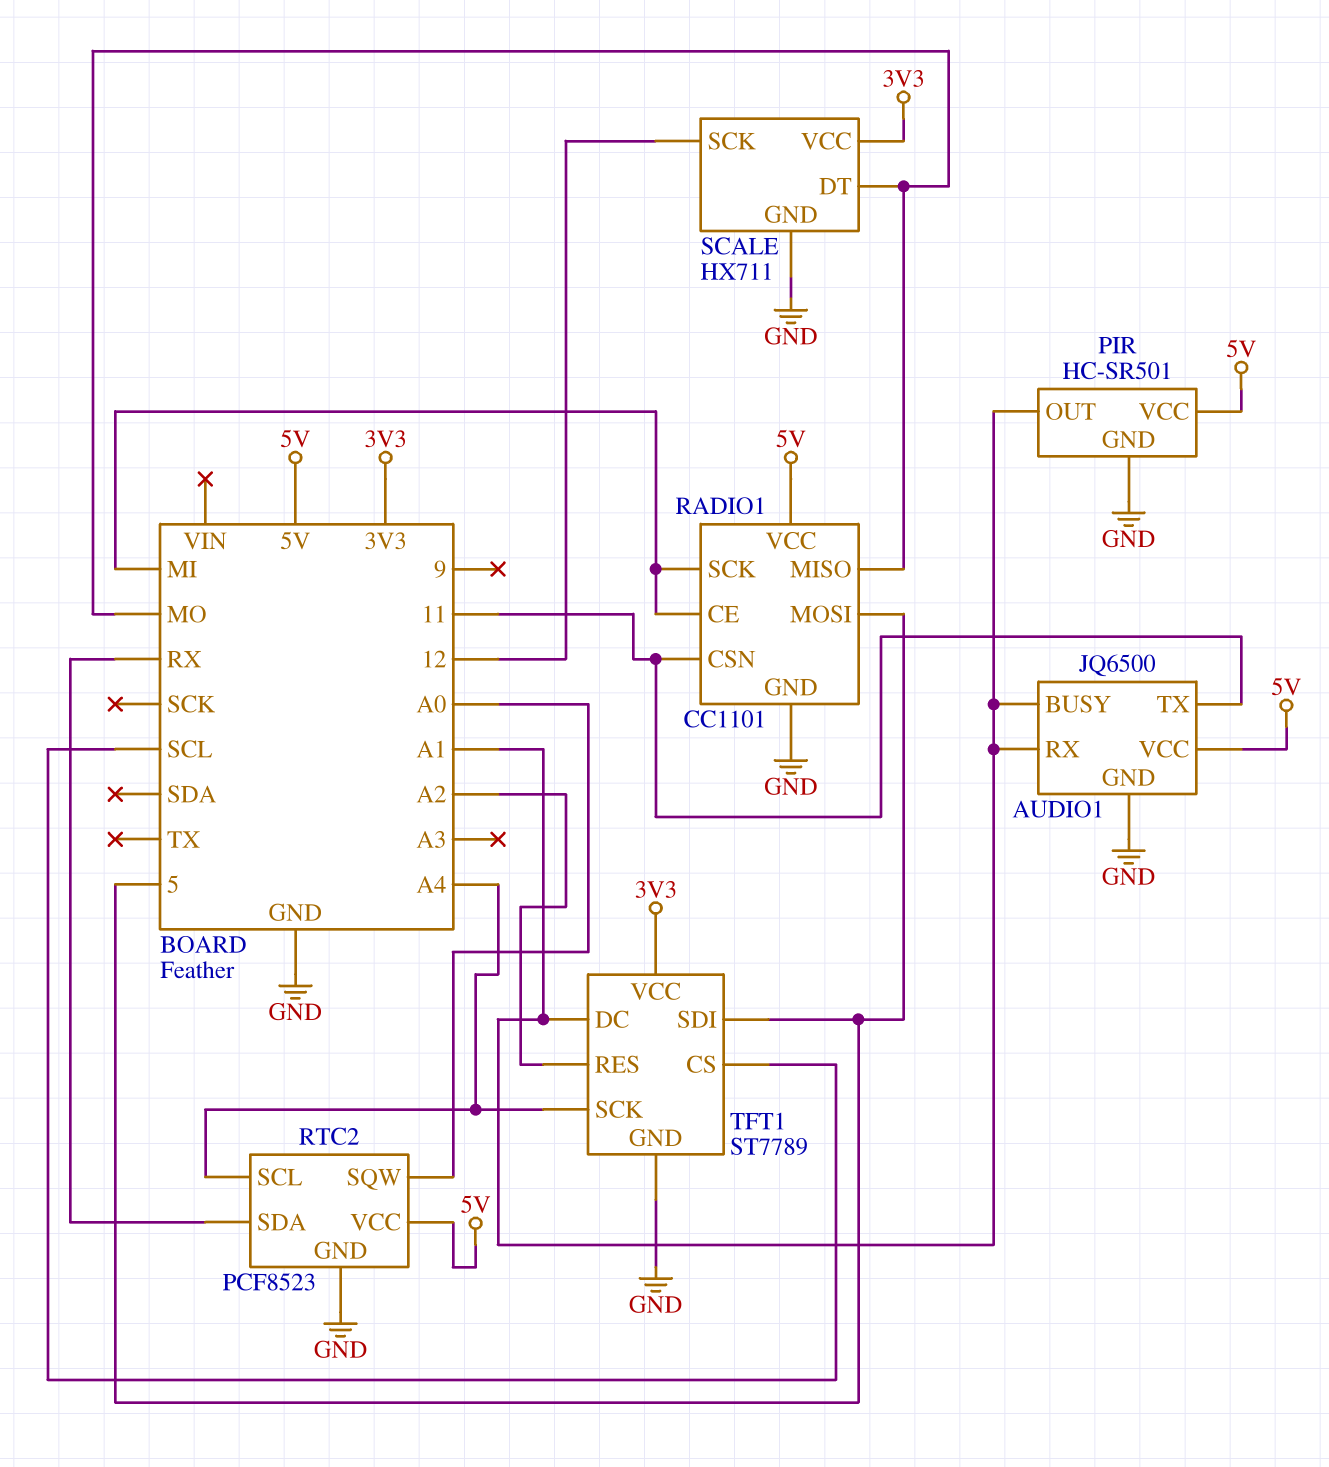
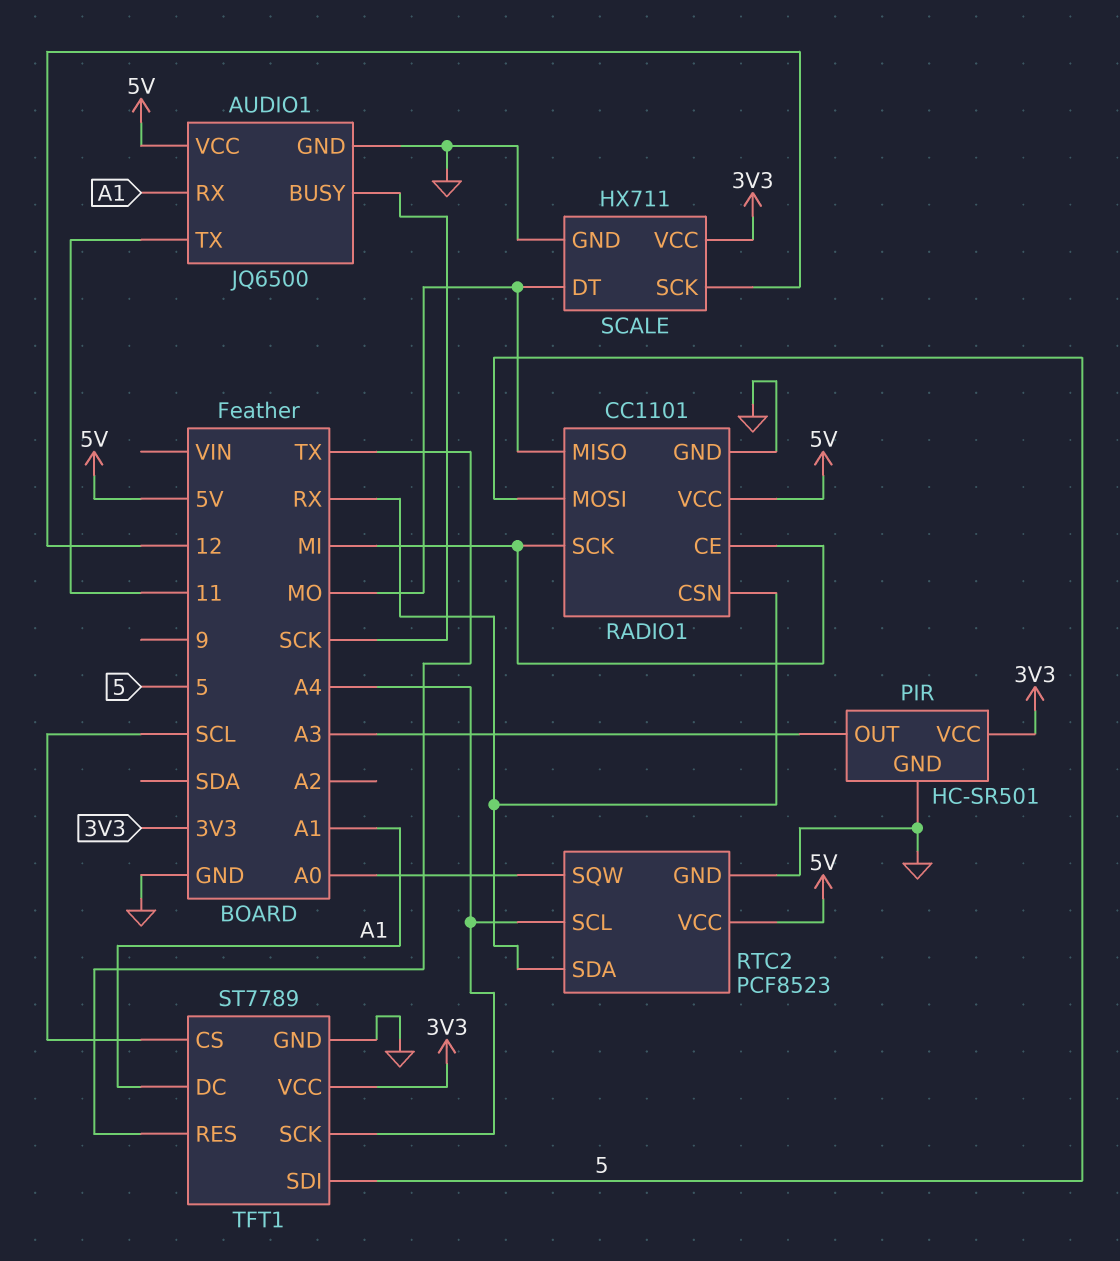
AUDIO1 pin BUSY: A1 -> SCK
PIR pin OUT: A1 -> A3
PIR pin VCC: 5V -> 3V3
RADIO1 pin CSN: 11 -> RX
TFT1 pin RES: A2 -> TX

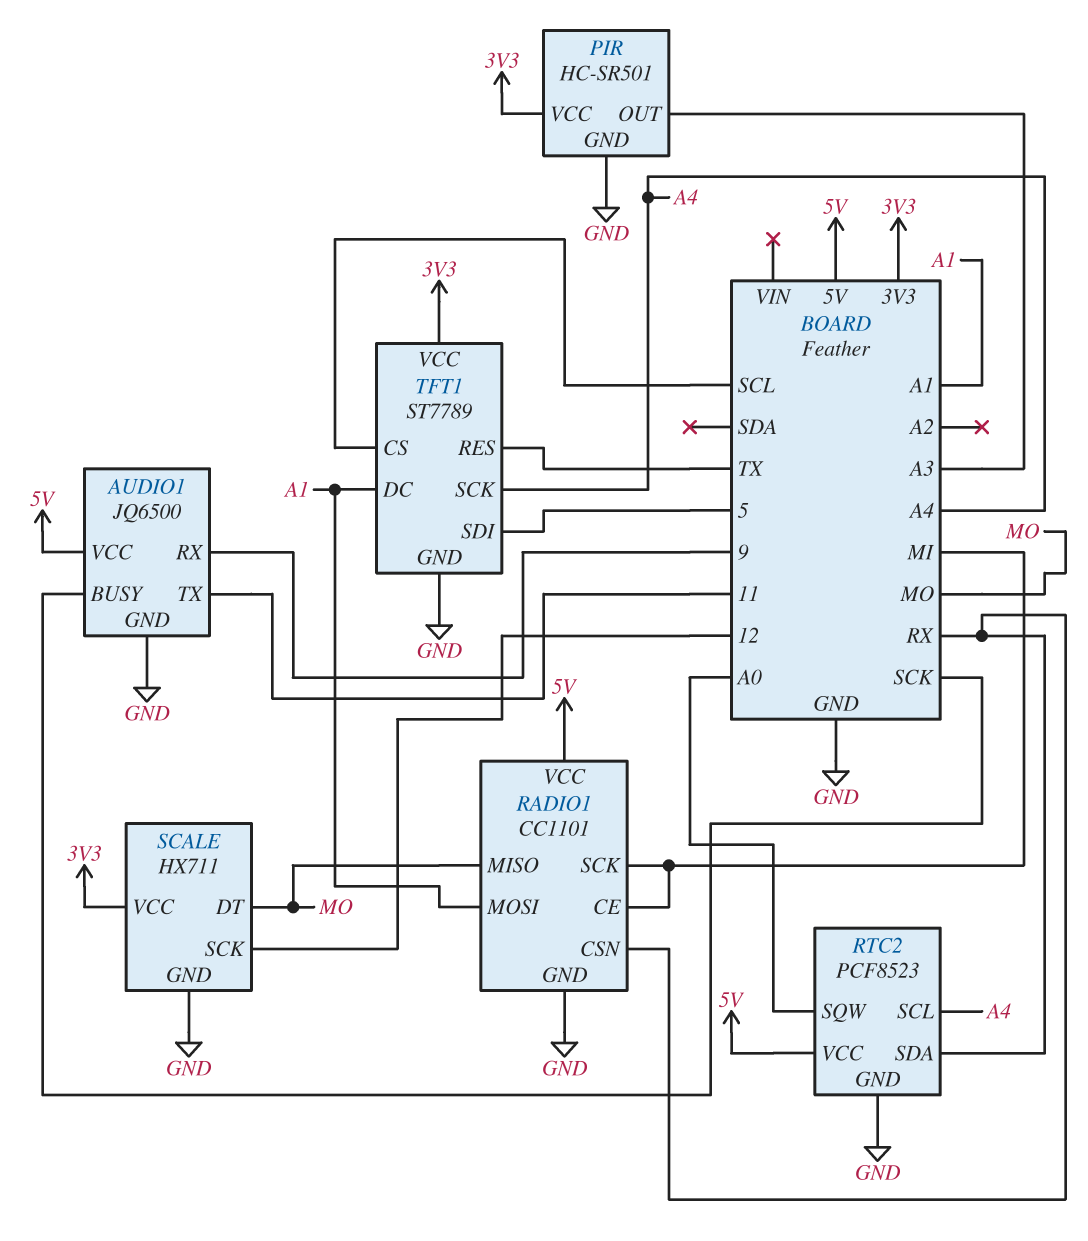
AUDIO1 pin RX: A1 -> 9
RADIO1 pin MOSI: 5 -> A1

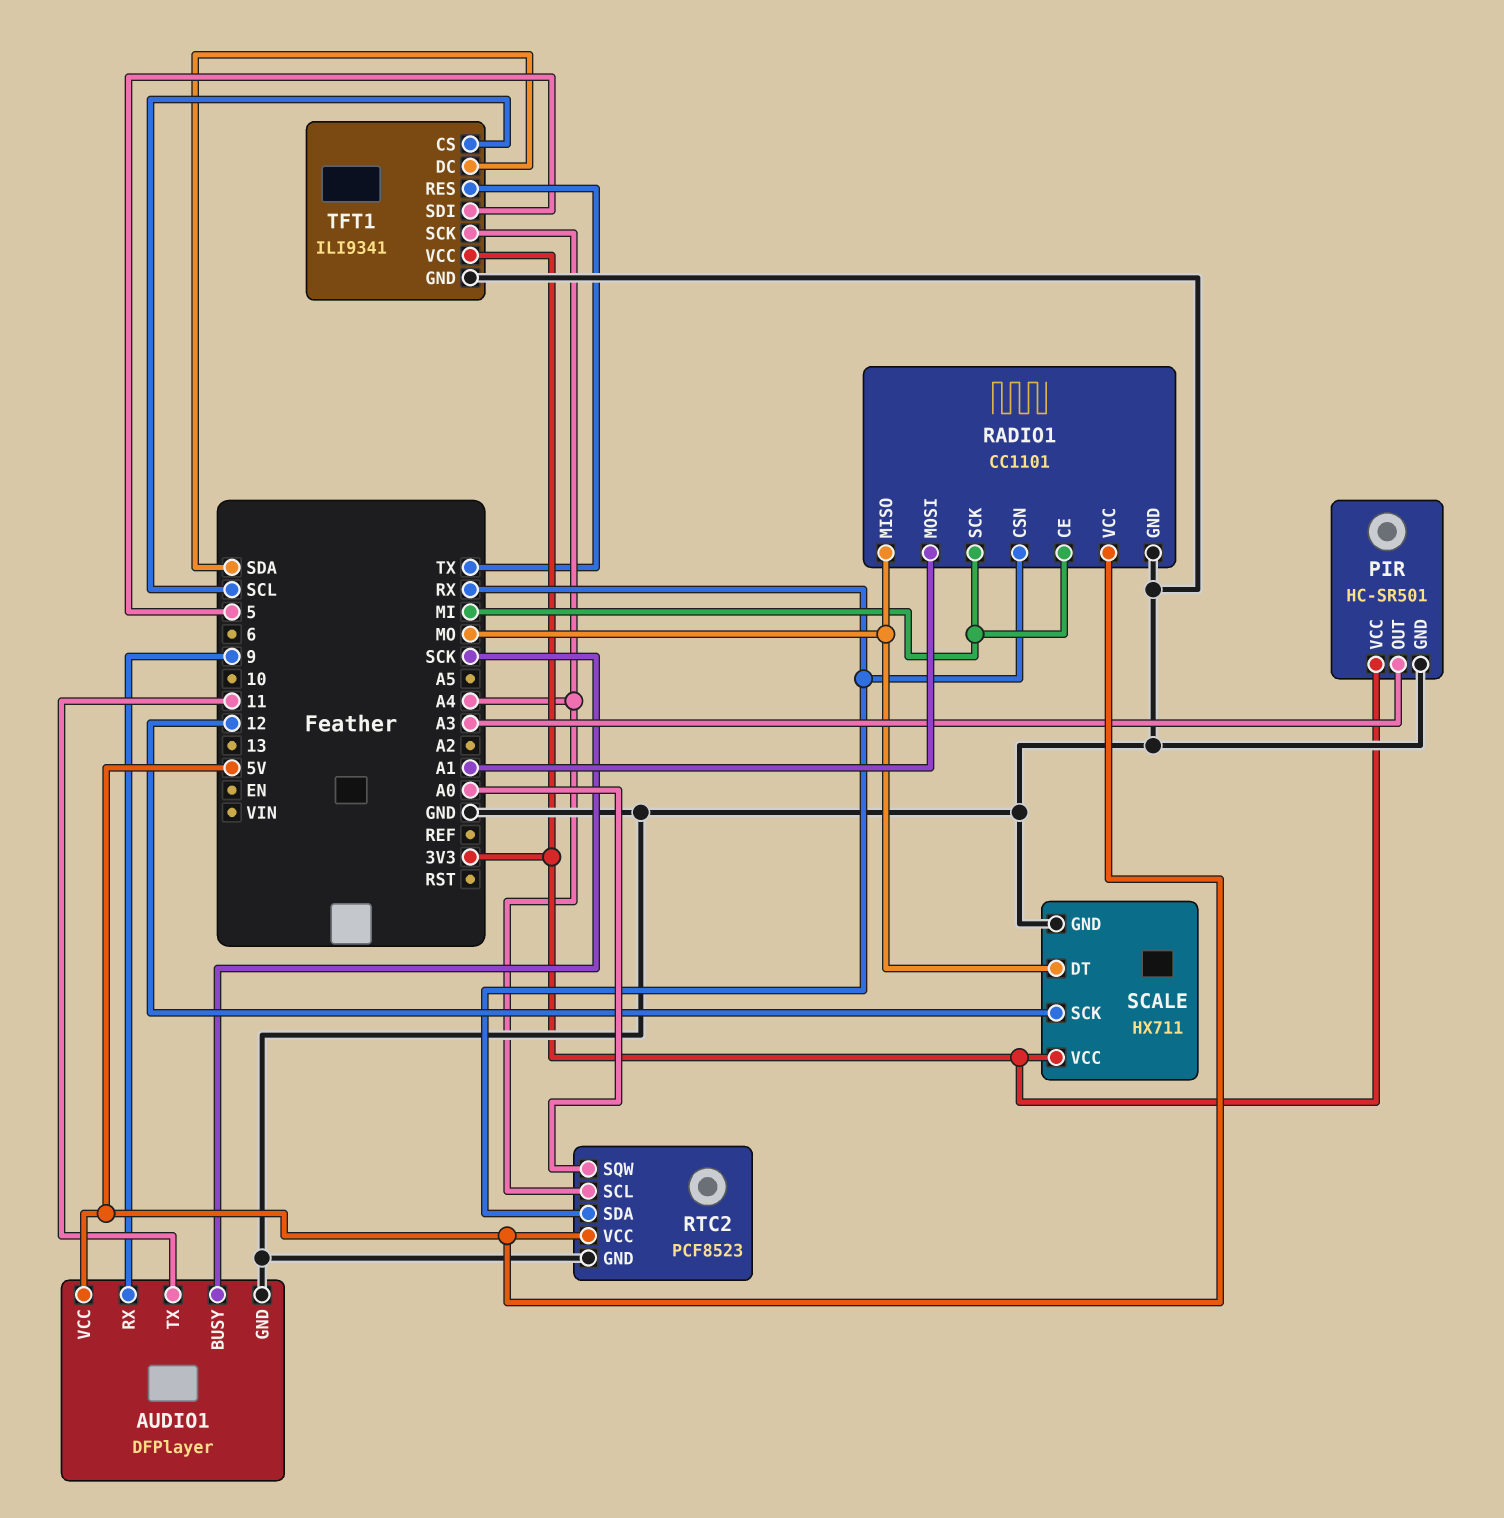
AUDIO1: JQ6500 -> DFPlayer
TFT1: ST7789 -> ILI9341
TFT1 pin DC: A1 -> SDA

